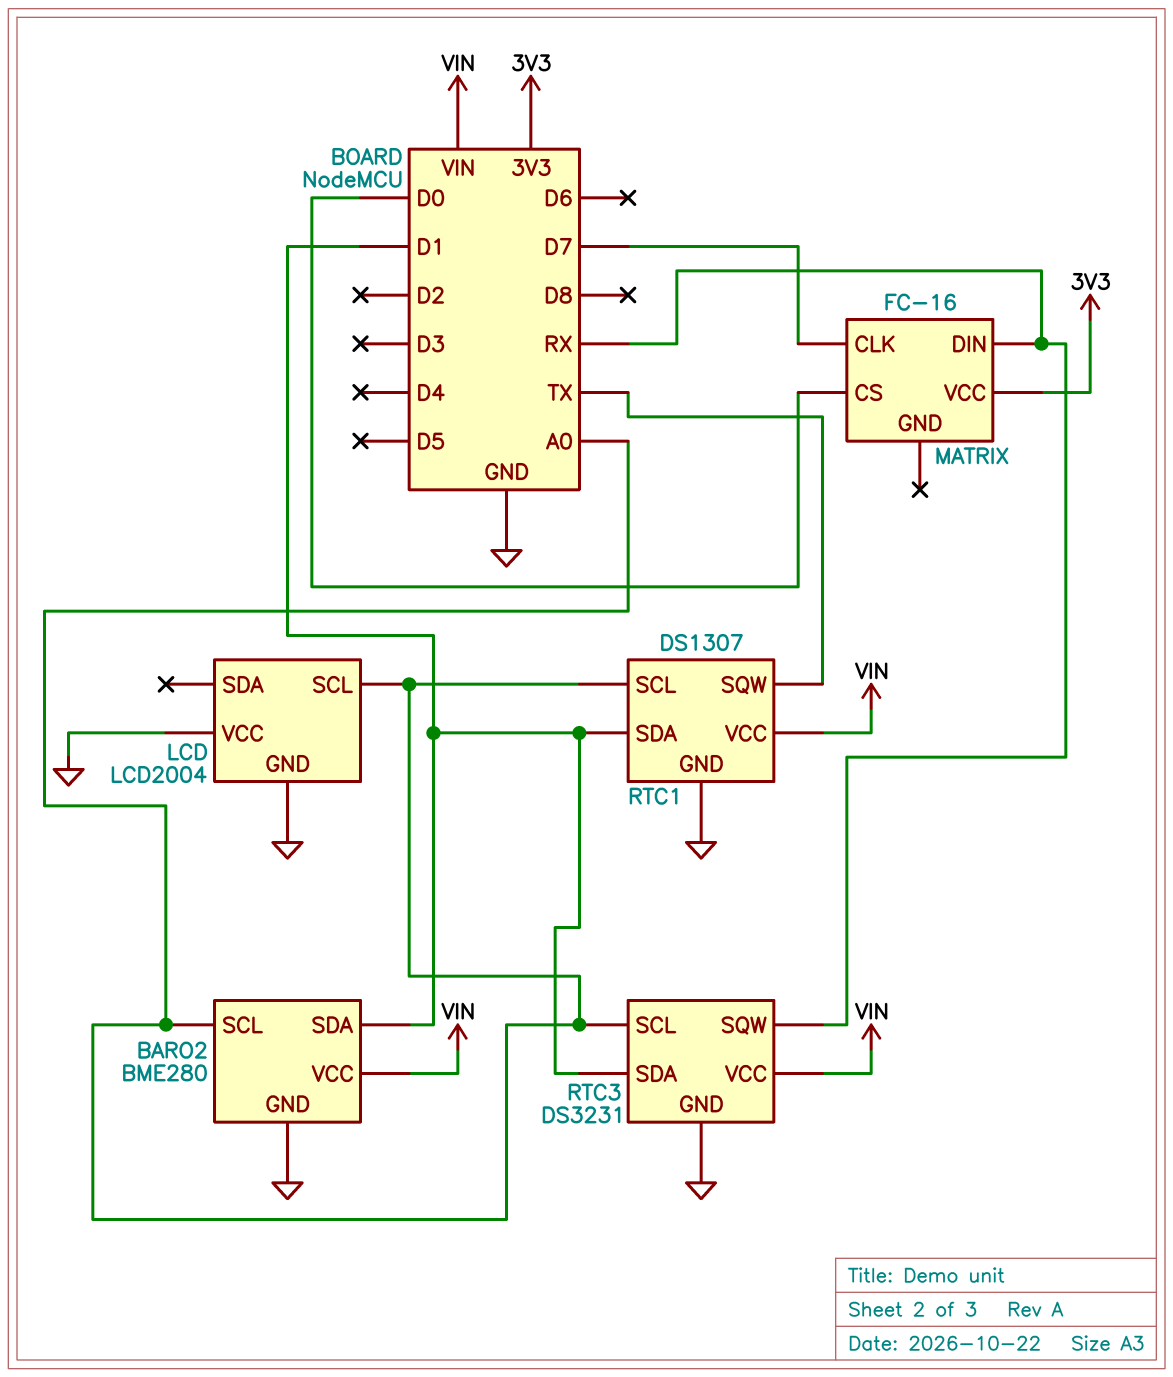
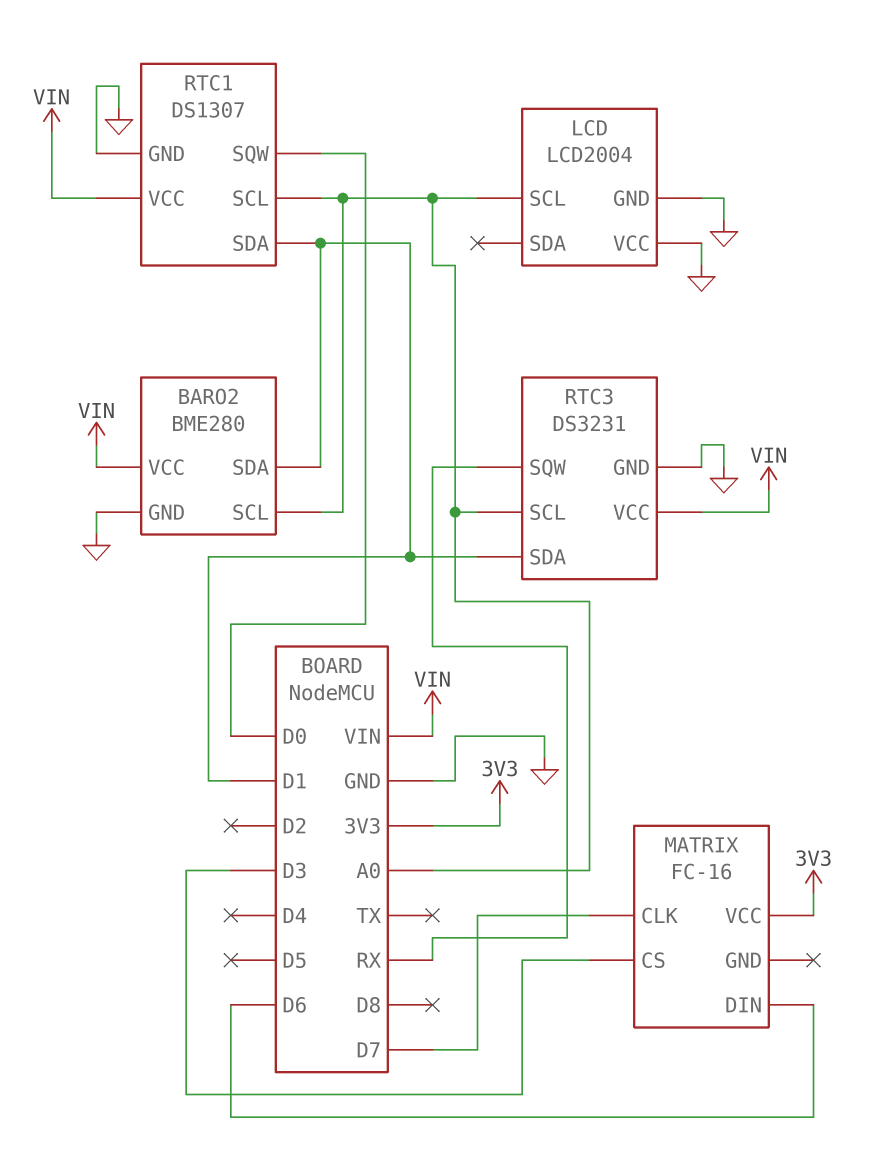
MATRIX pin CS: D0 -> D3
MATRIX pin DIN: RX -> D6
RTC1 pin SQW: TX -> D0

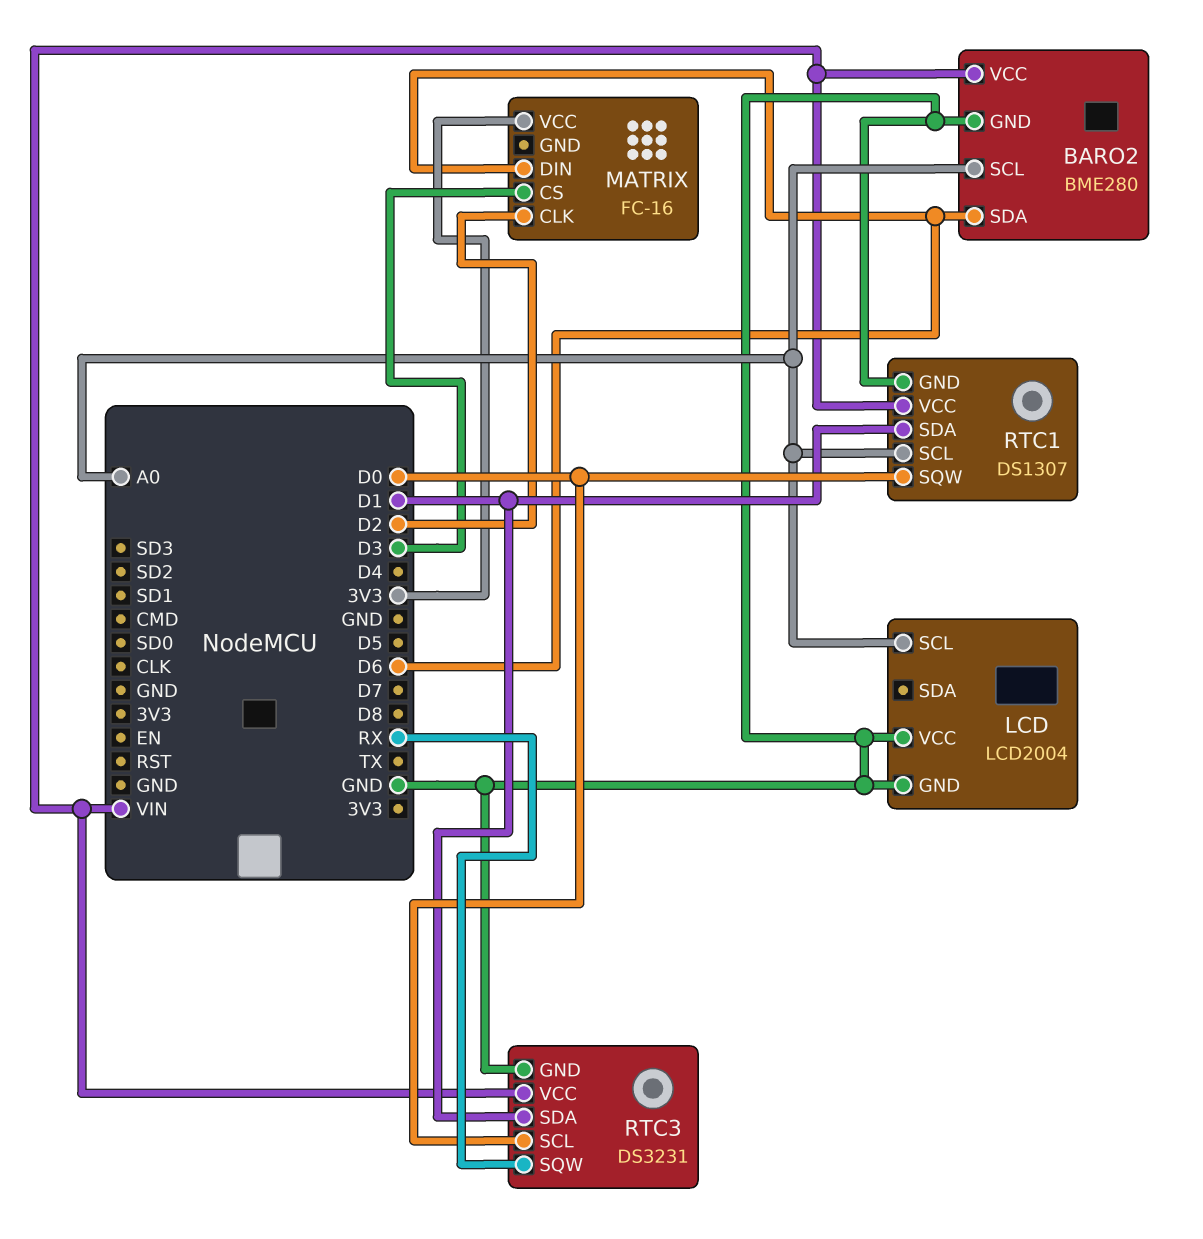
BARO2 pin SDA: D1 -> D6
MATRIX pin CLK: D7 -> D2
RTC3 pin SCL: A0 -> D0

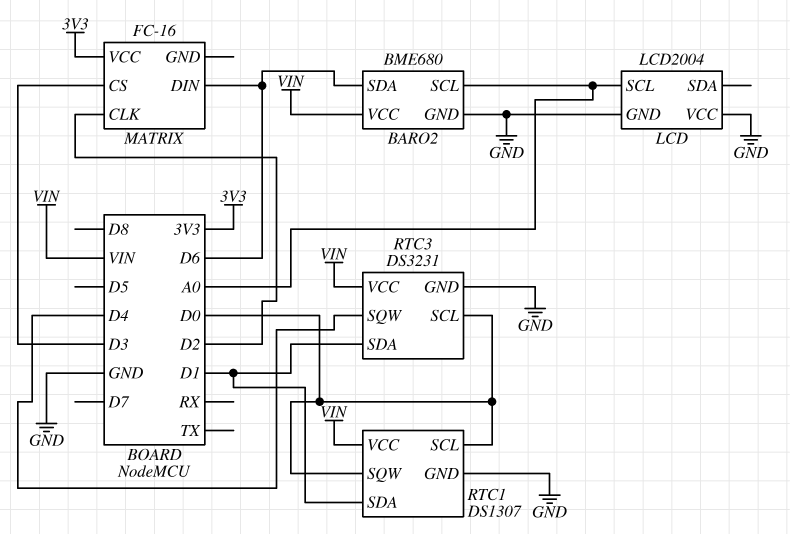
BARO2: BME280 -> BME680
RTC1 pin SCL: A0 -> D0
RTC3 pin SQW: RX -> D4

